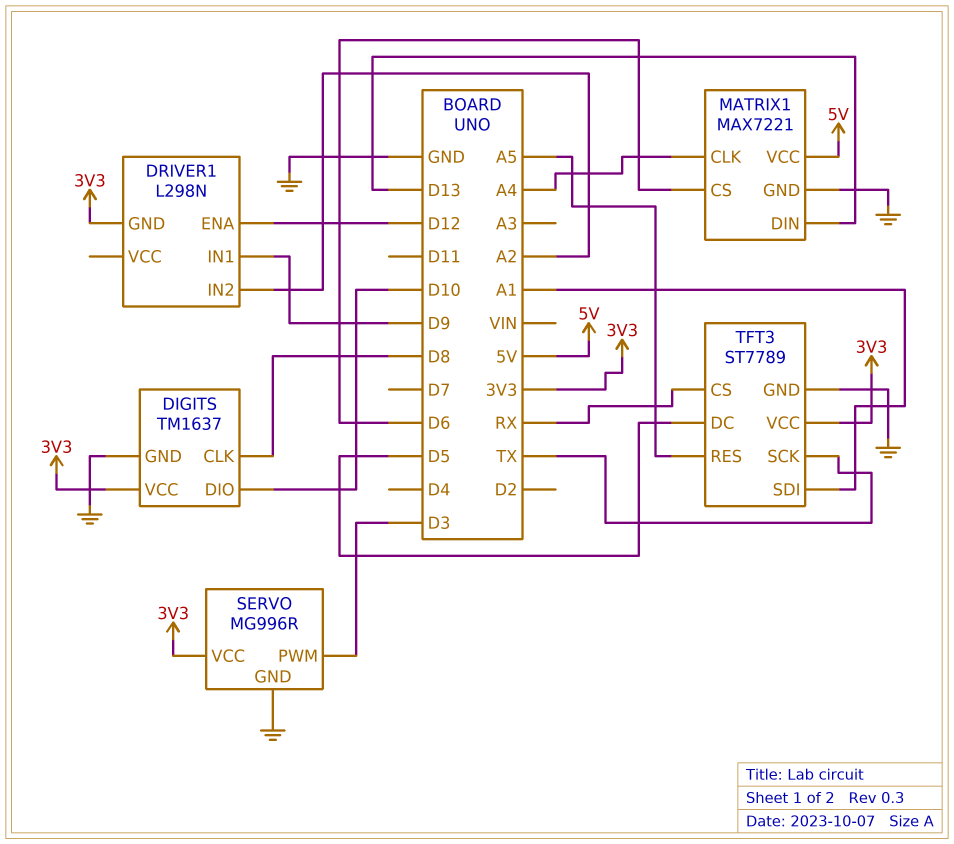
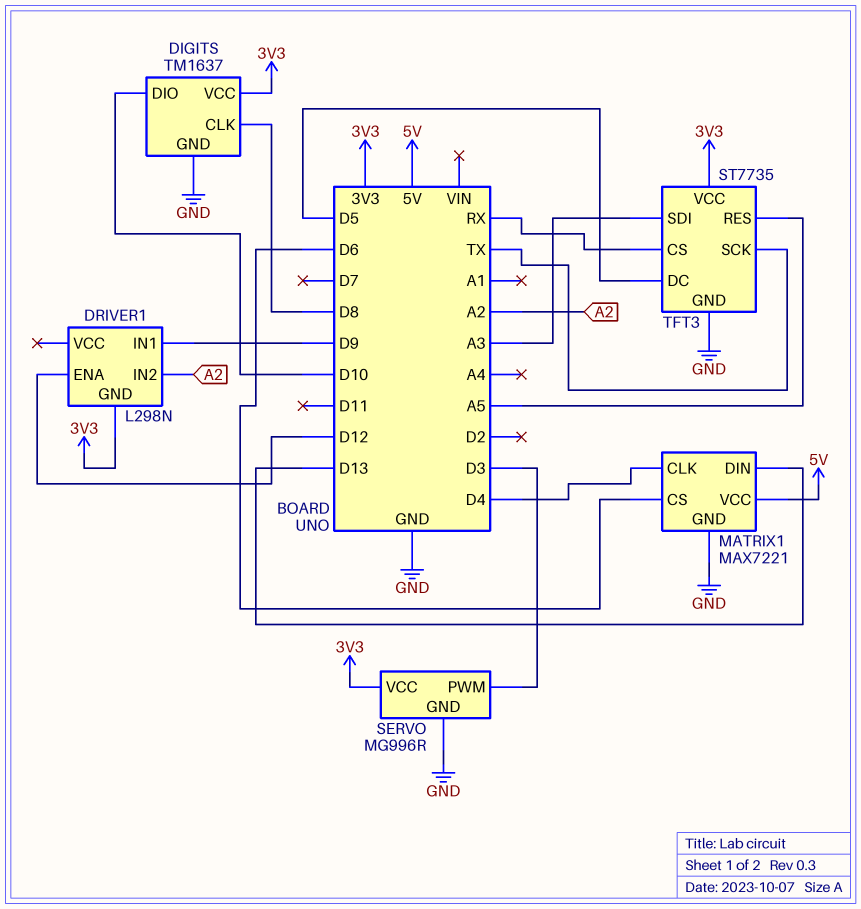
MATRIX1 pin CLK: A4 -> D4
TFT3: ST7789 -> ST7735
TFT3 pin SDI: A1 -> A3

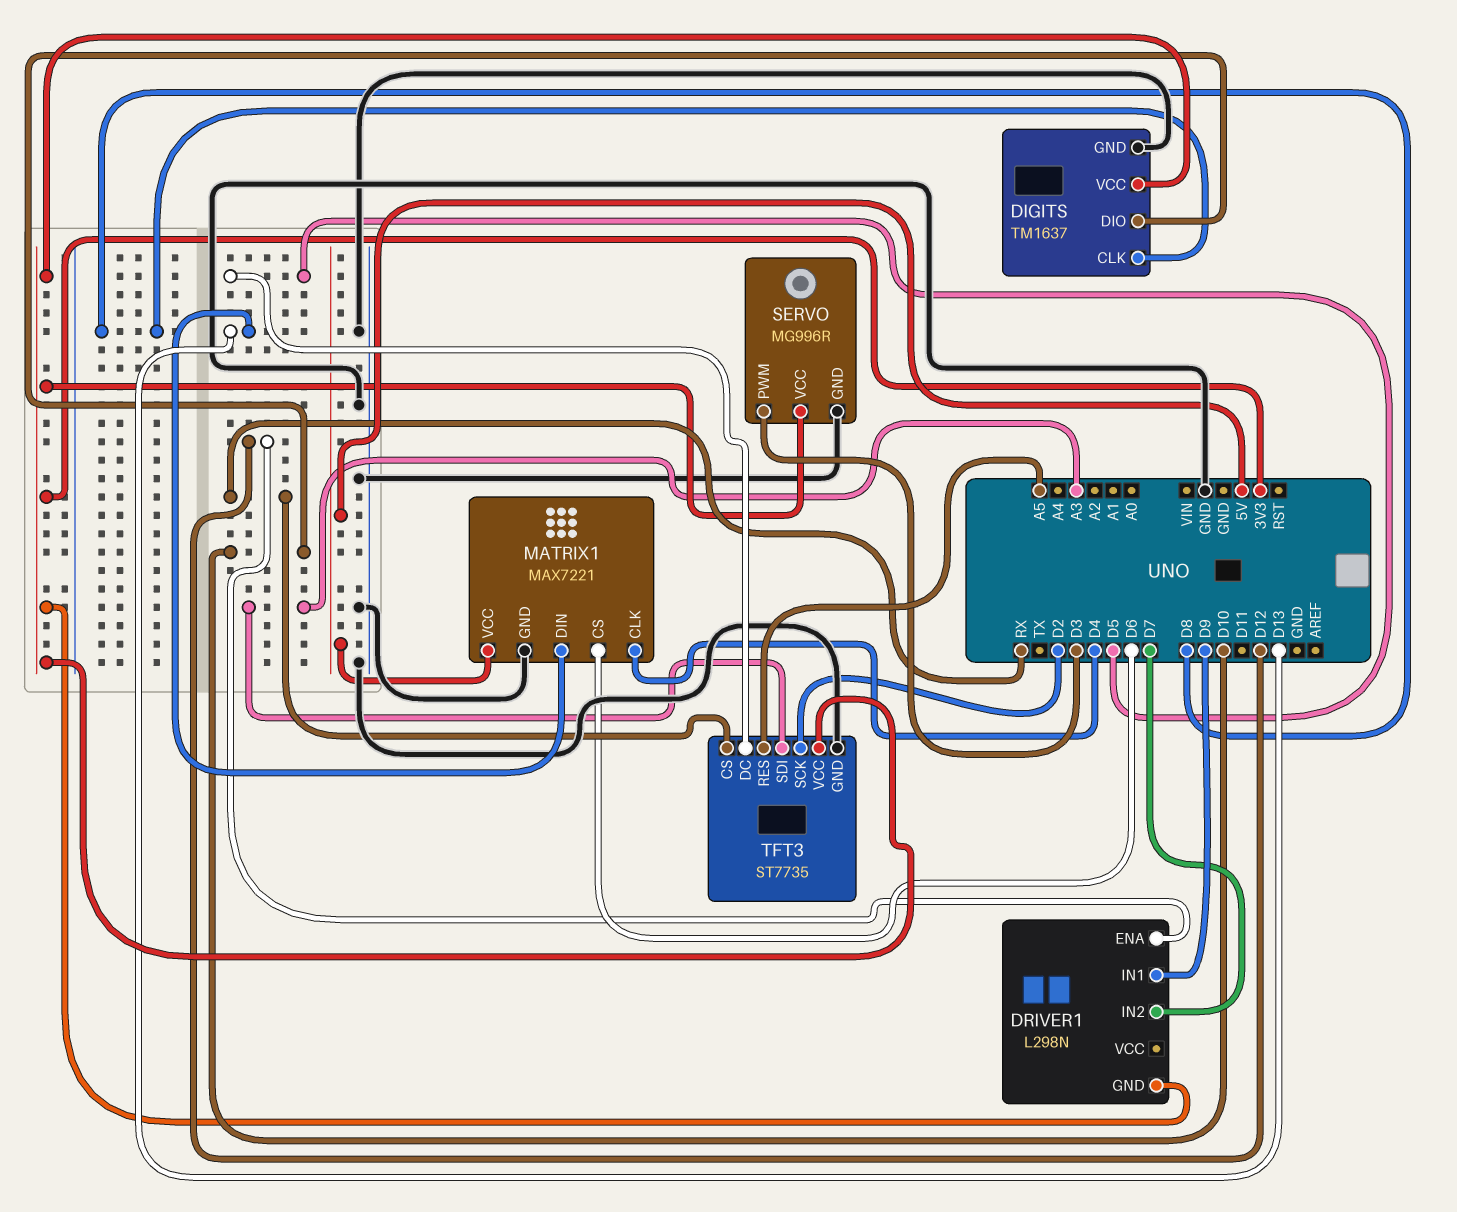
DRIVER1 pin IN2: A2 -> D7
TFT3 pin SCK: TX -> D2

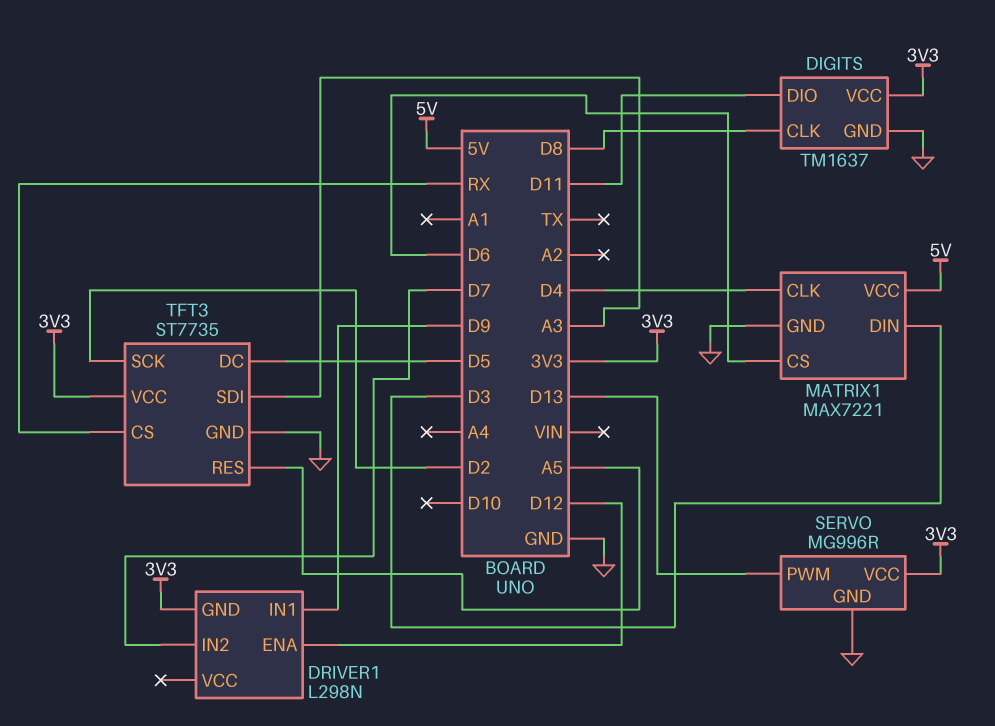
DIGITS pin DIO: D10 -> D11
MATRIX1 pin DIN: D13 -> D3
SERVO pin PWM: D3 -> D13

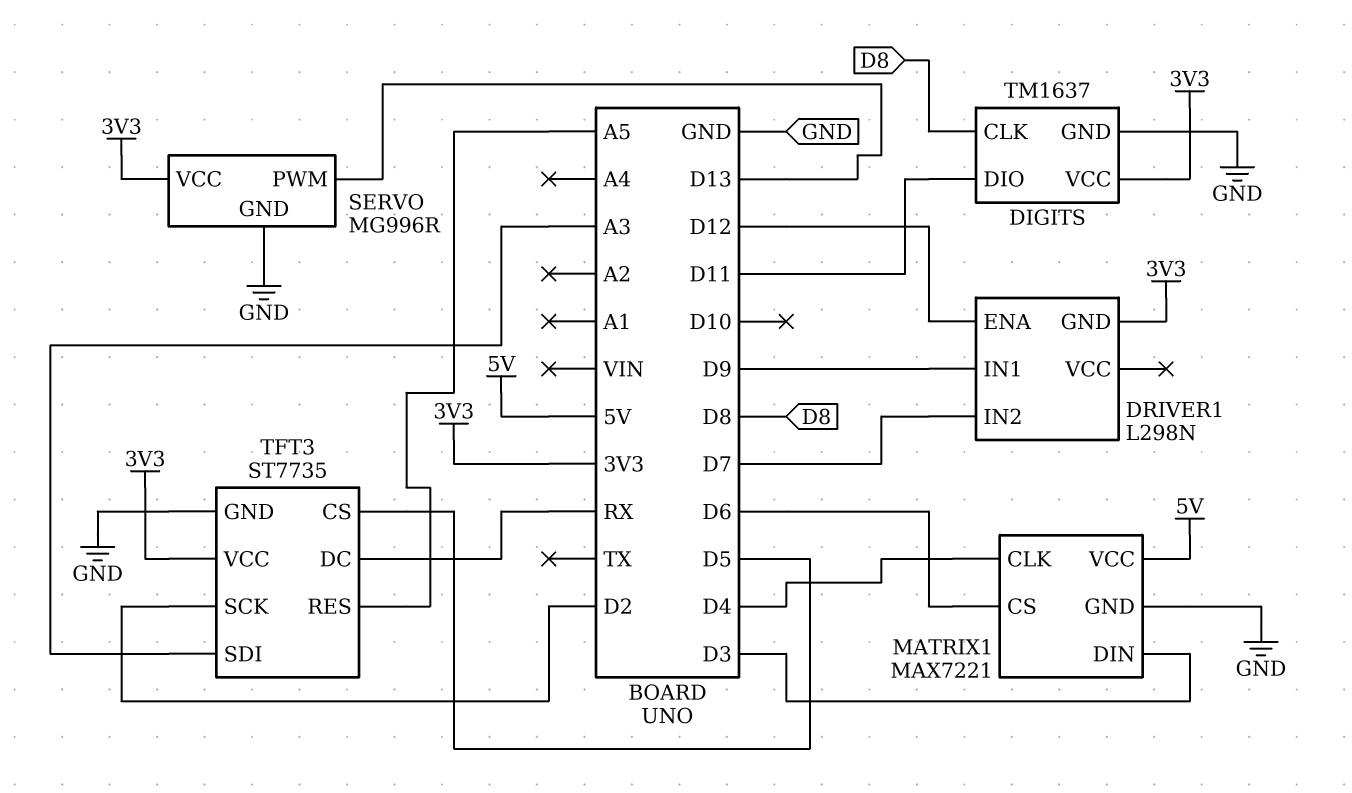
TFT3 pin CS: RX -> D5
TFT3 pin DC: D5 -> RX

